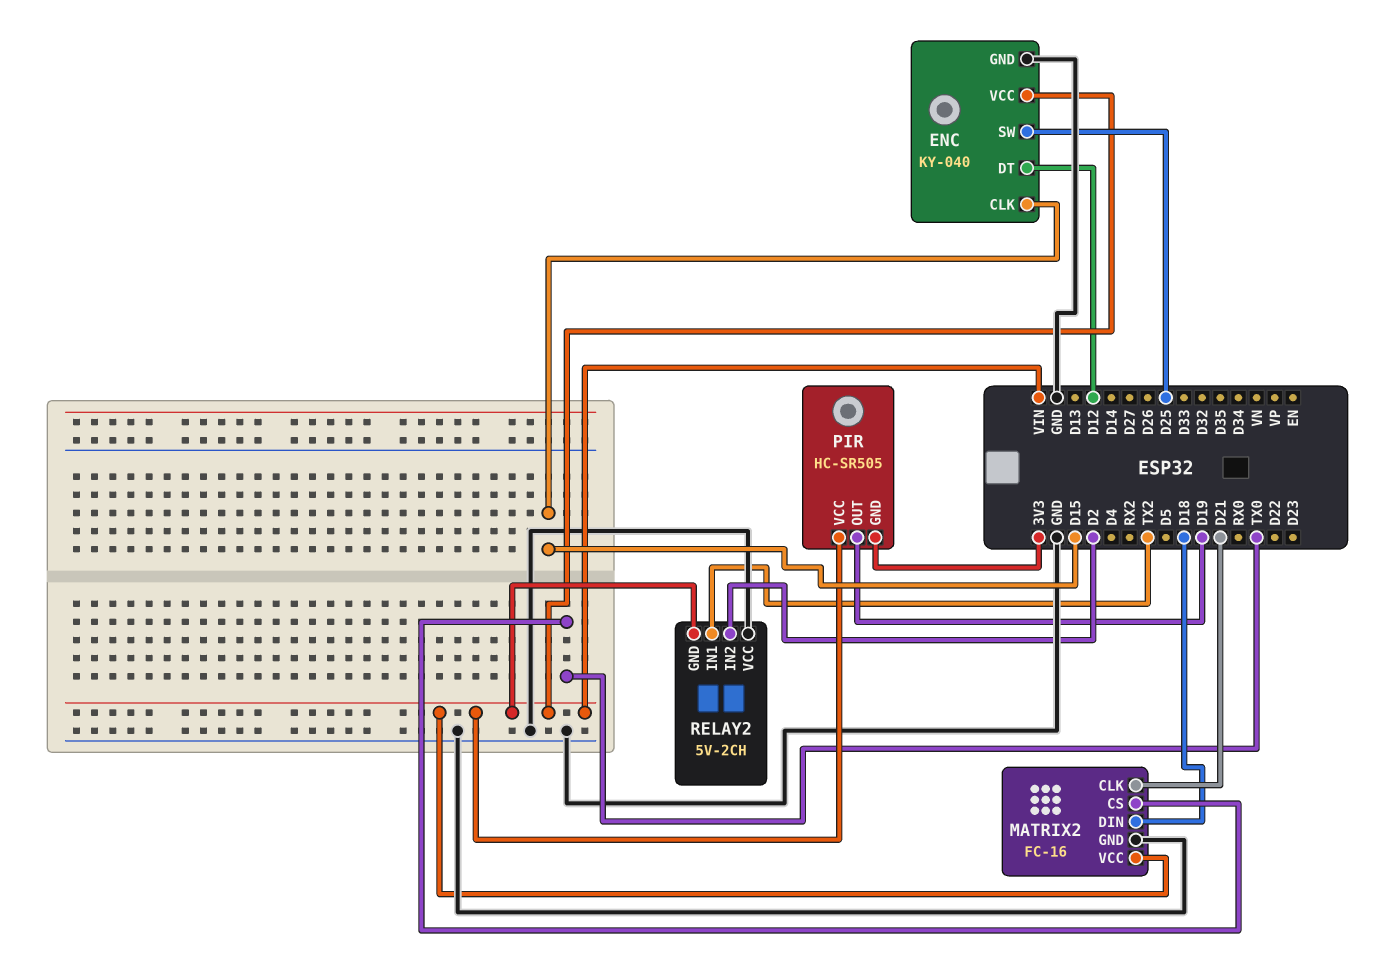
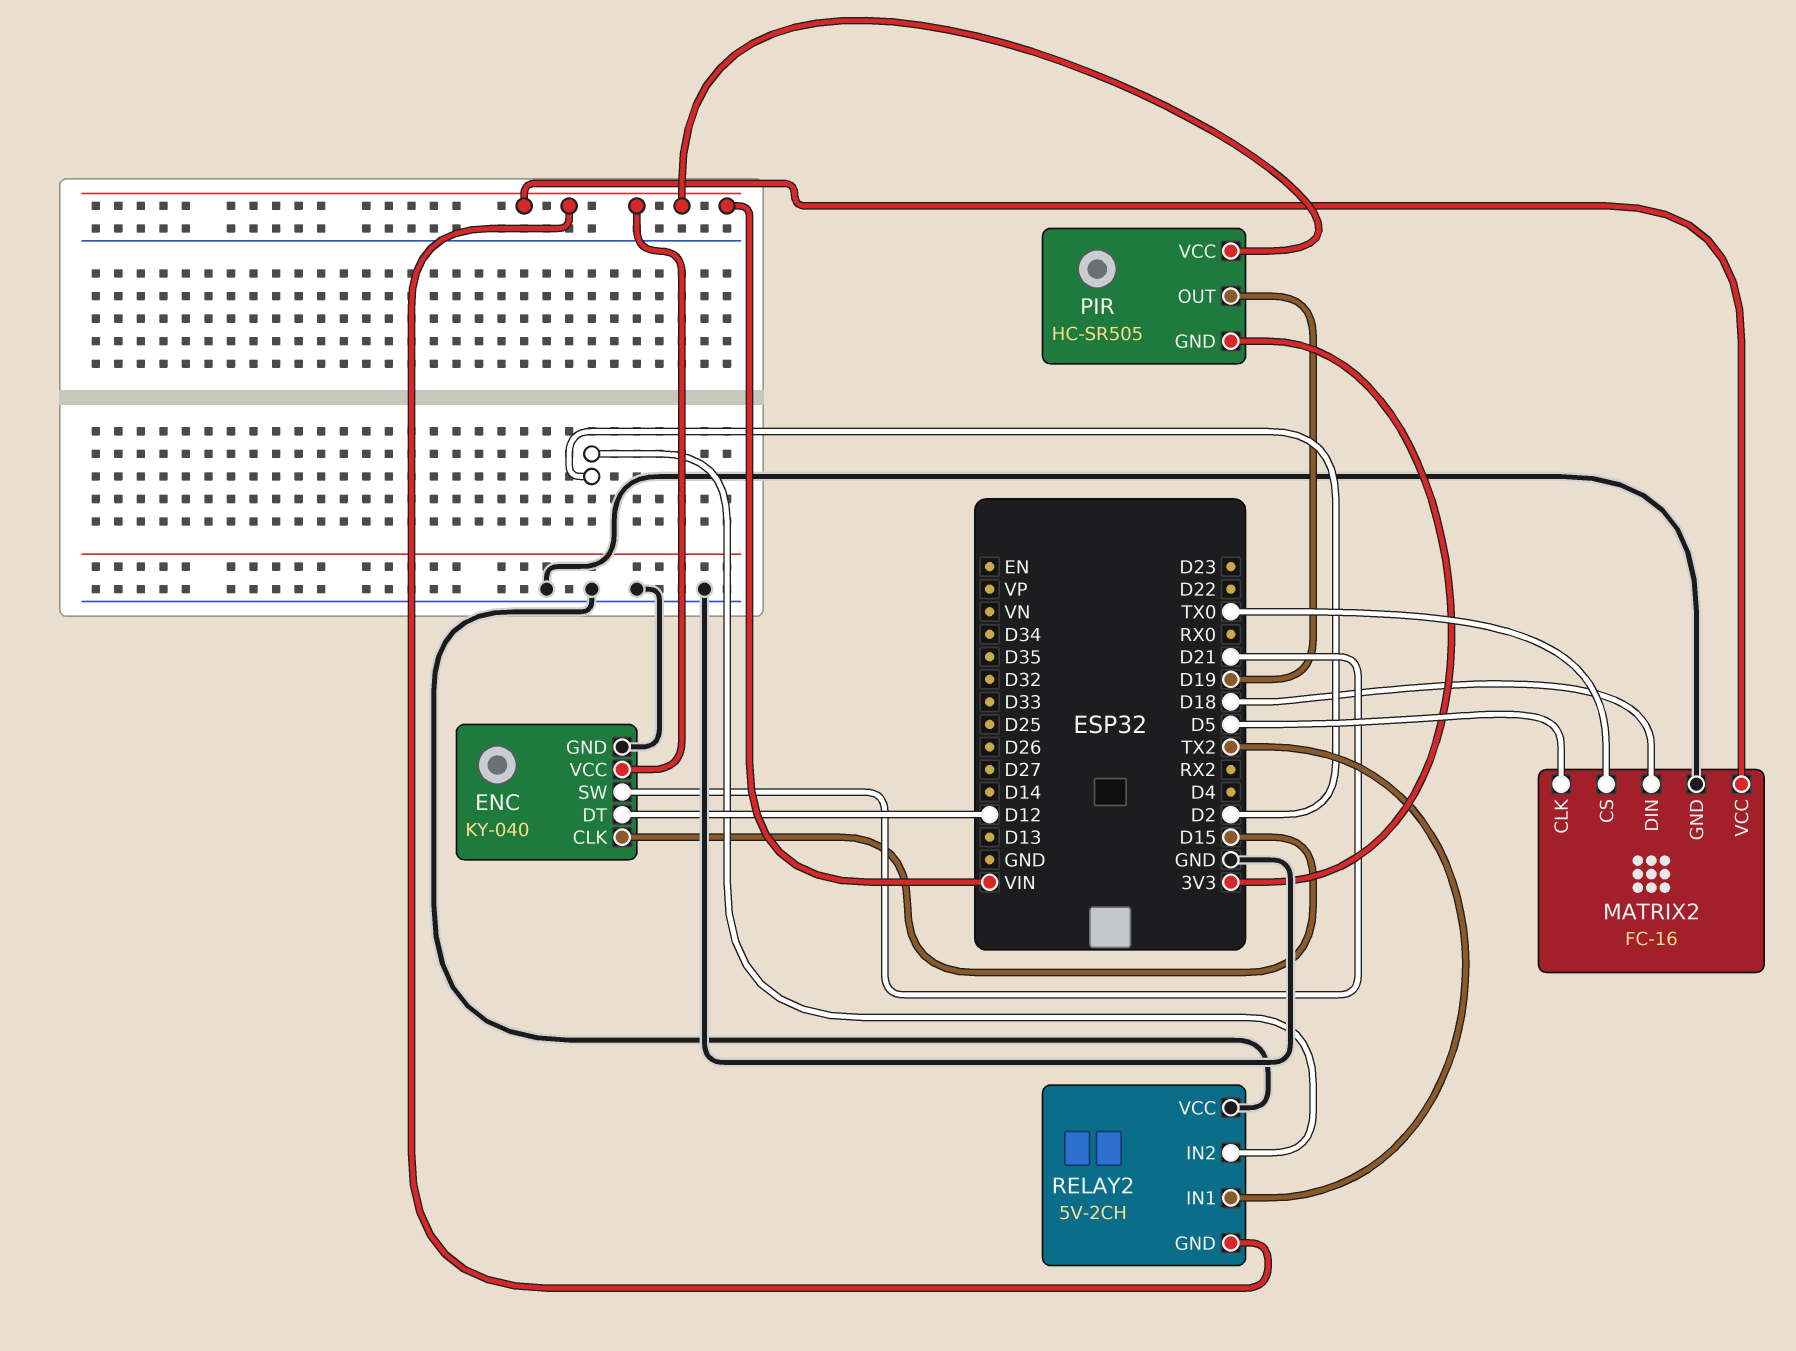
ENC pin SW: D25 -> D21
MATRIX2 pin CLK: D21 -> D5

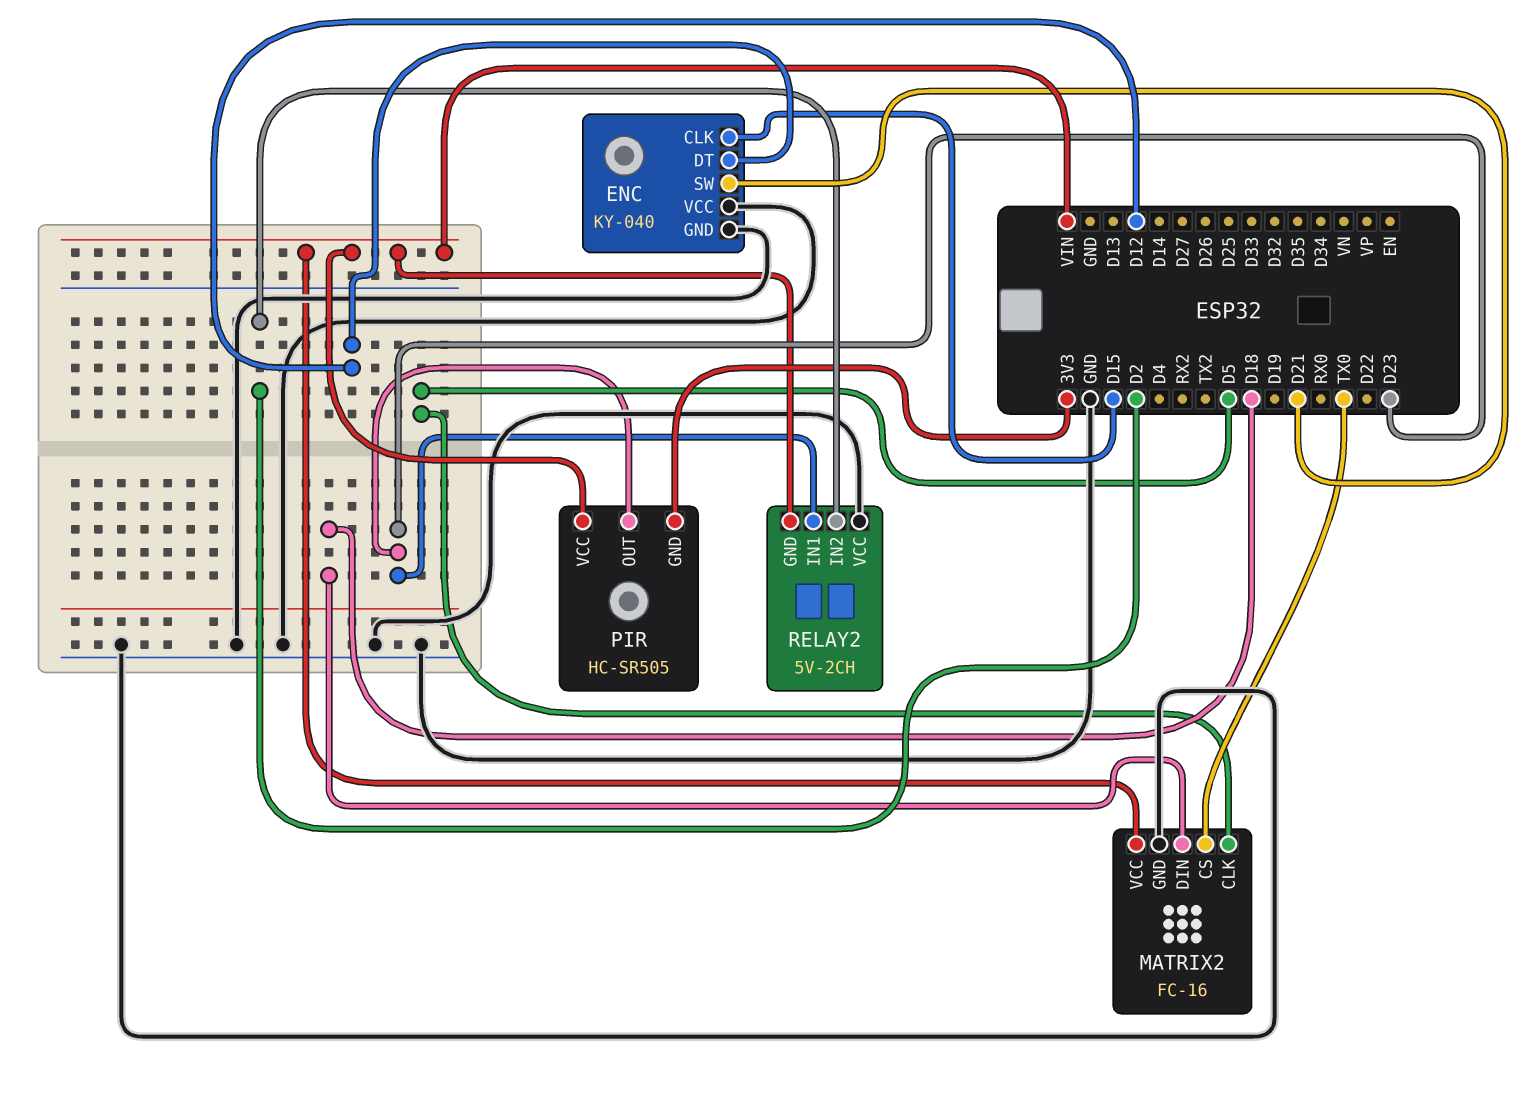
ENC pin VCC: VIN -> GND
PIR pin OUT: D19 -> D23
RELAY2 pin IN1: TX2 -> D23

